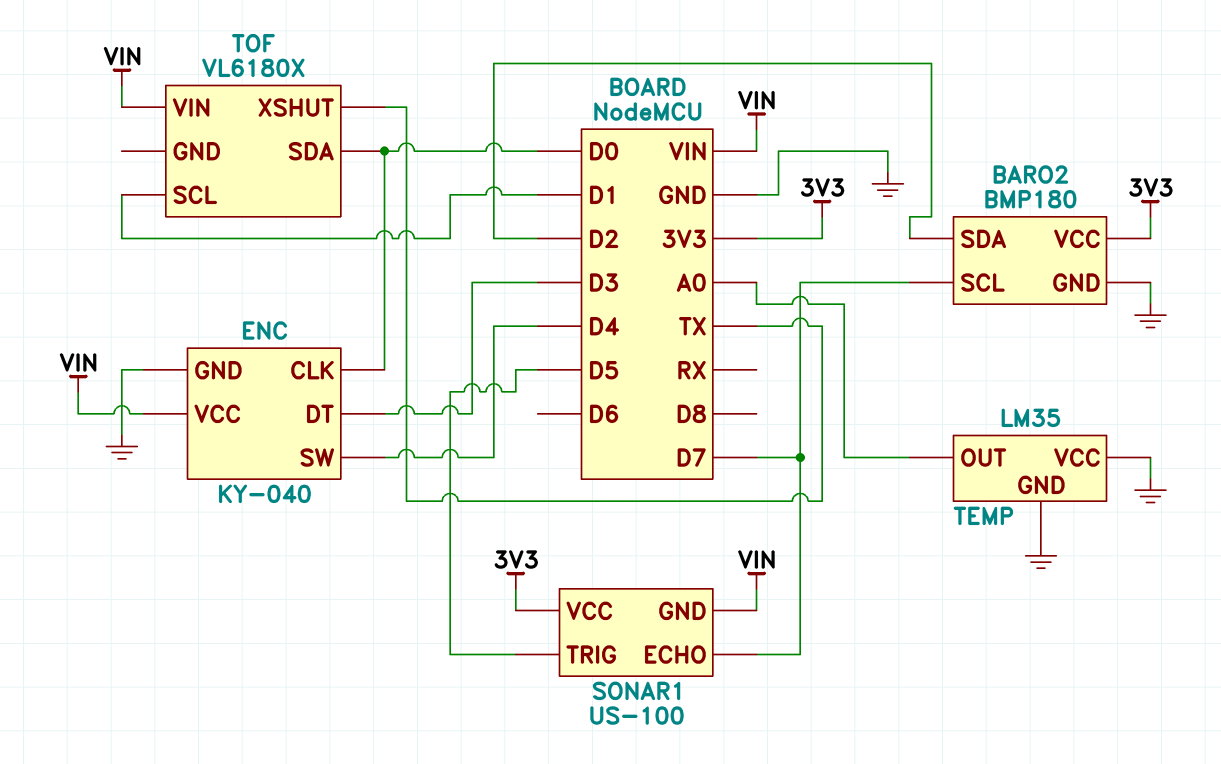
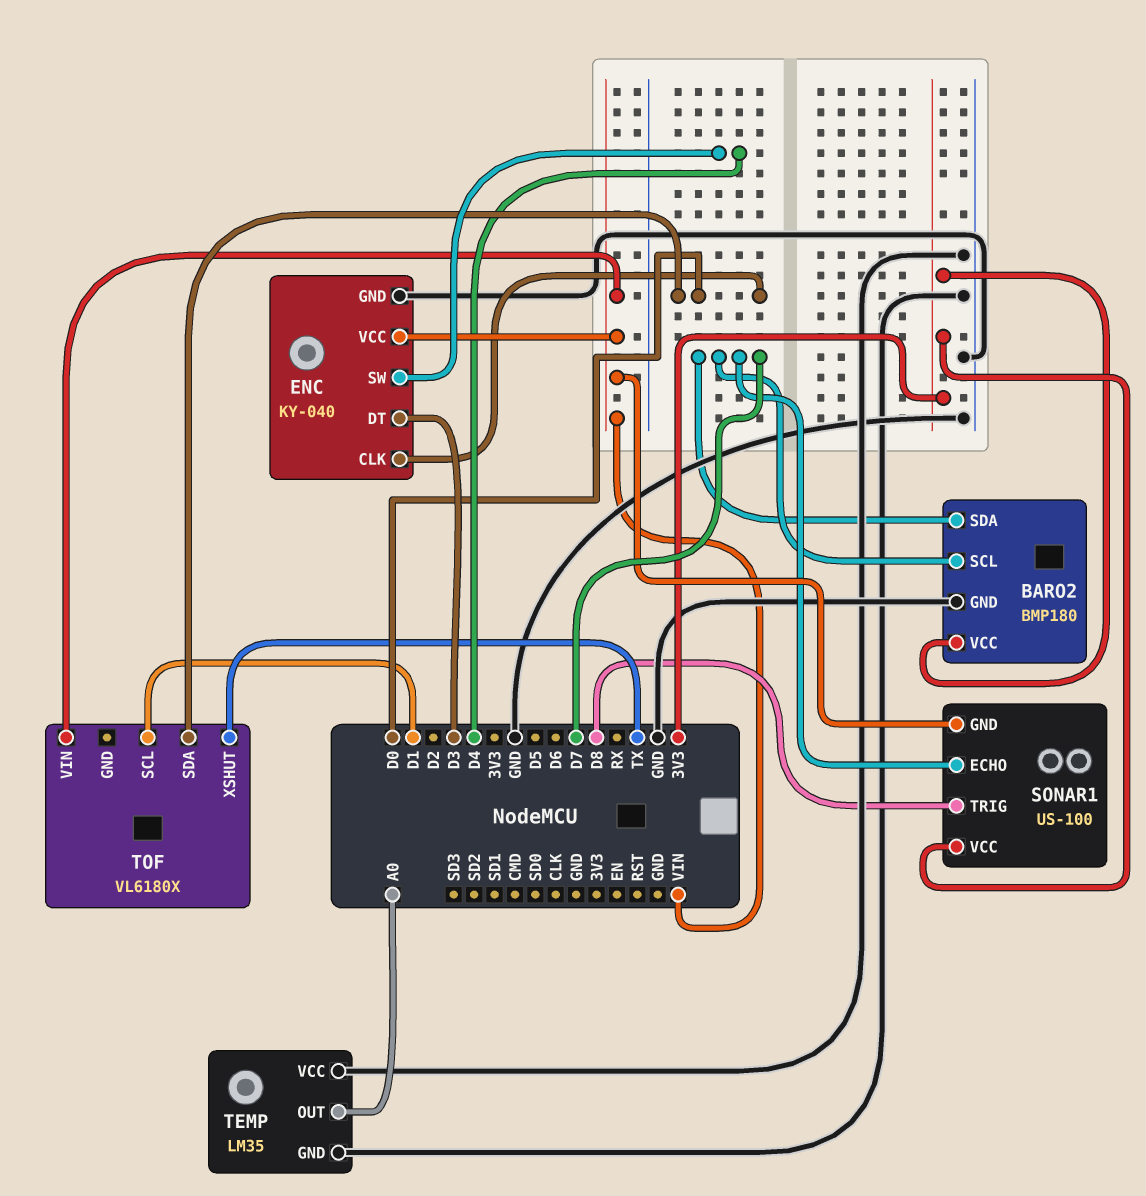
BARO2 pin SDA: D2 -> D7
SONAR1 pin TRIG: D5 -> D8

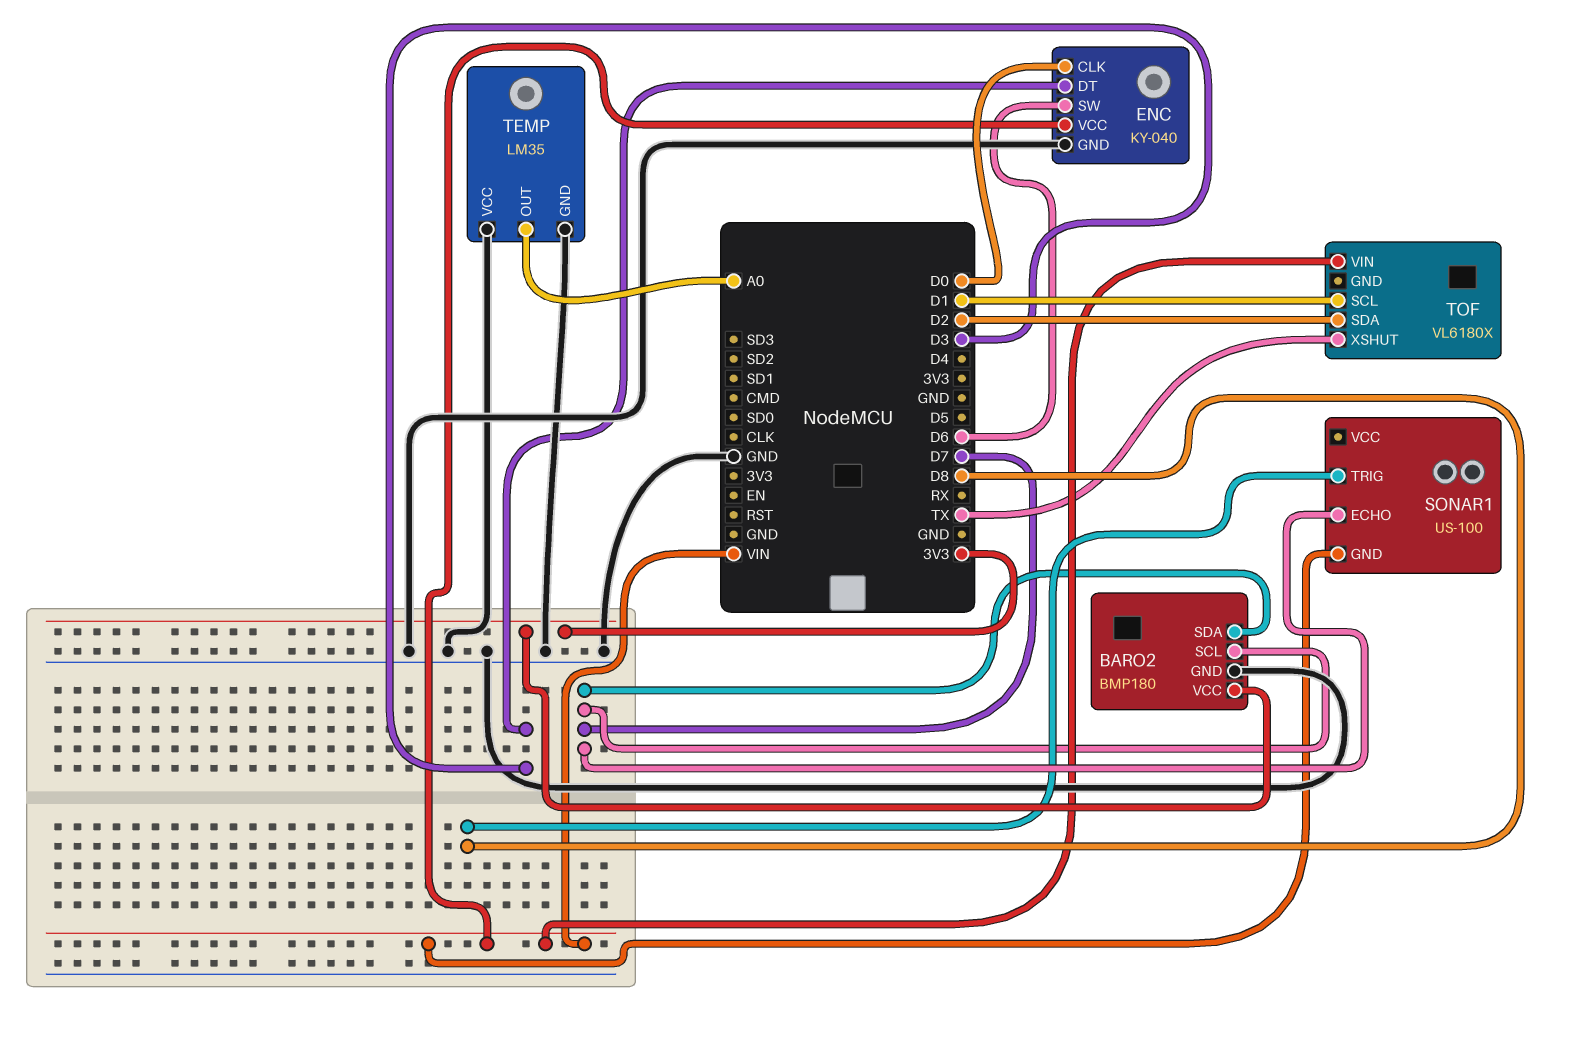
ENC pin SW: D4 -> D6
SONAR1 pin VCC: 3V3 -> none
TOF pin SDA: D0 -> D2

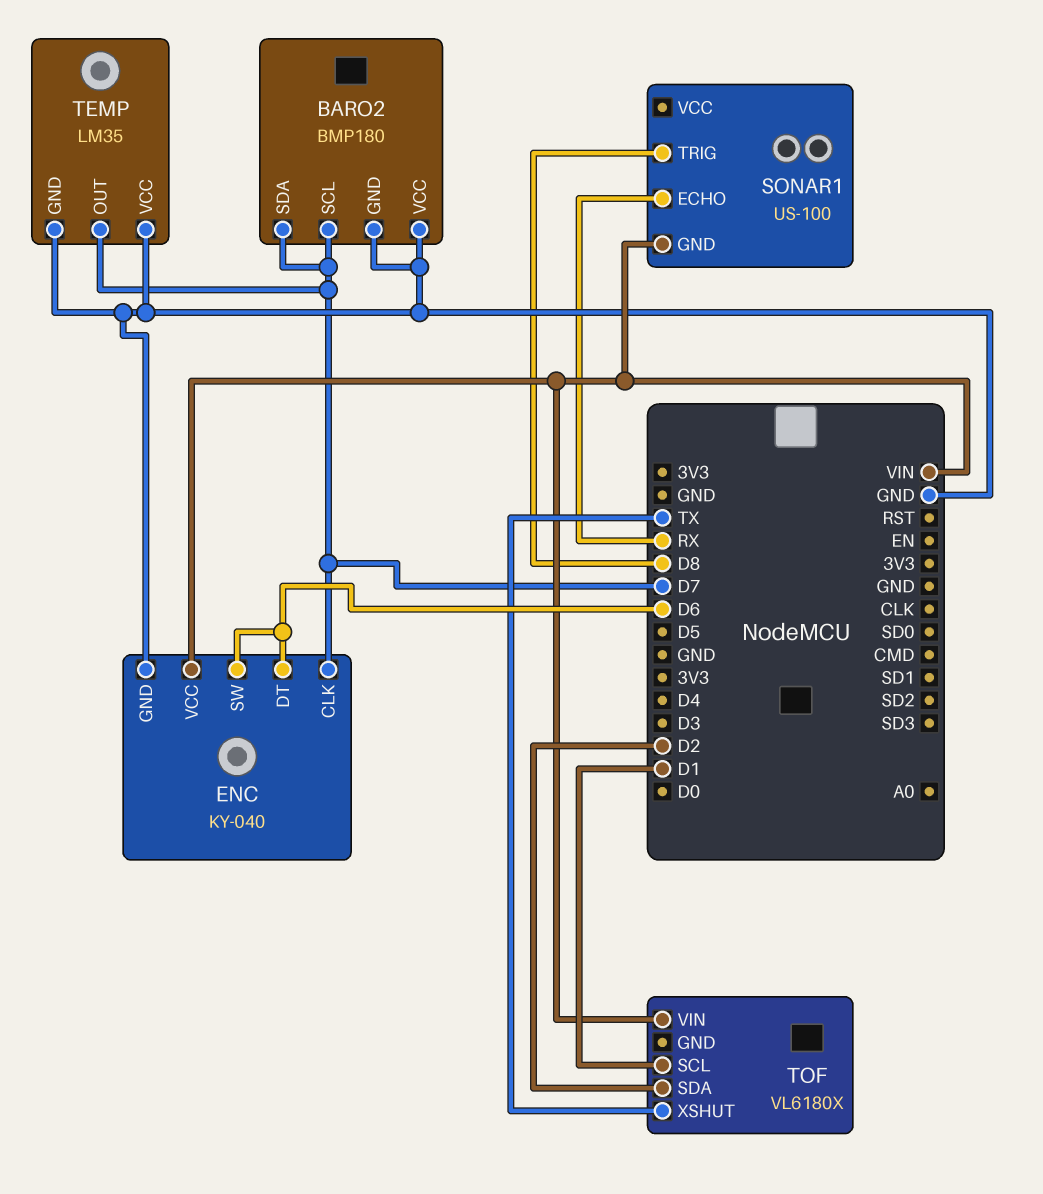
BARO2 pin VCC: 3V3 -> GND
ENC pin CLK: D0 -> D7
ENC pin DT: D3 -> D6
SONAR1 pin ECHO: D7 -> RX
TEMP pin OUT: A0 -> D7

